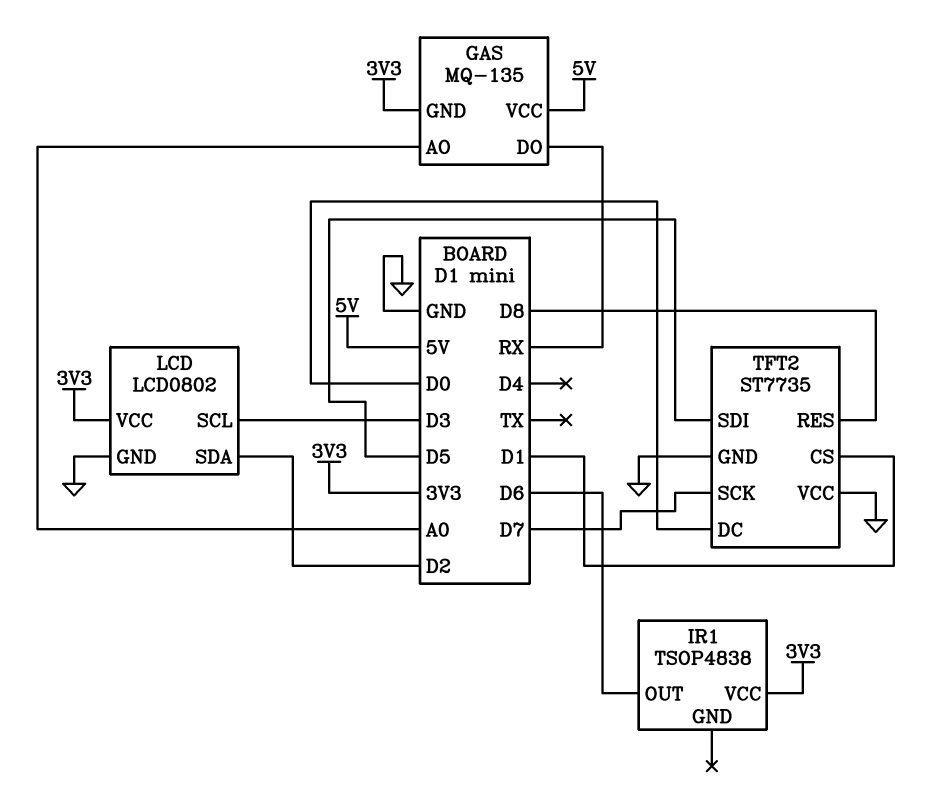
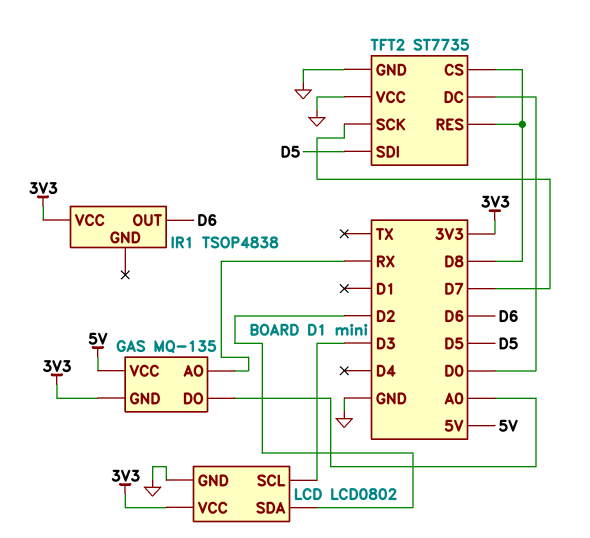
GAS pin AO: A0 -> RX
GAS pin DO: RX -> A0
TFT2 pin CS: D1 -> D8

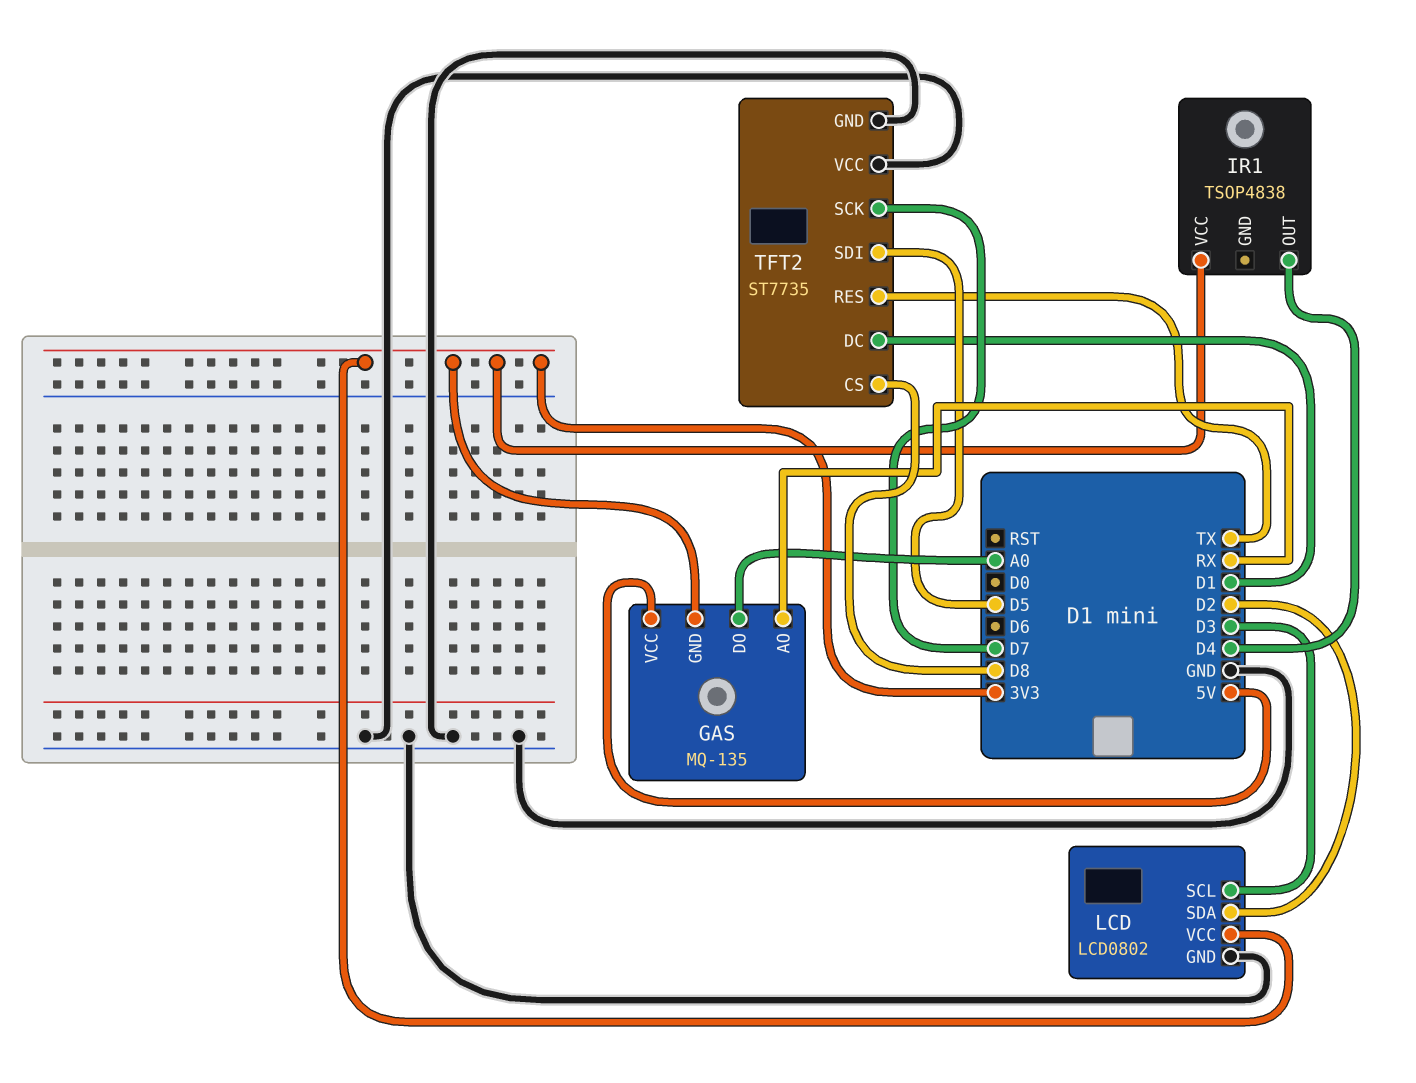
IR1 pin OUT: D6 -> D4
TFT2 pin DC: D0 -> D1
TFT2 pin RES: D8 -> TX

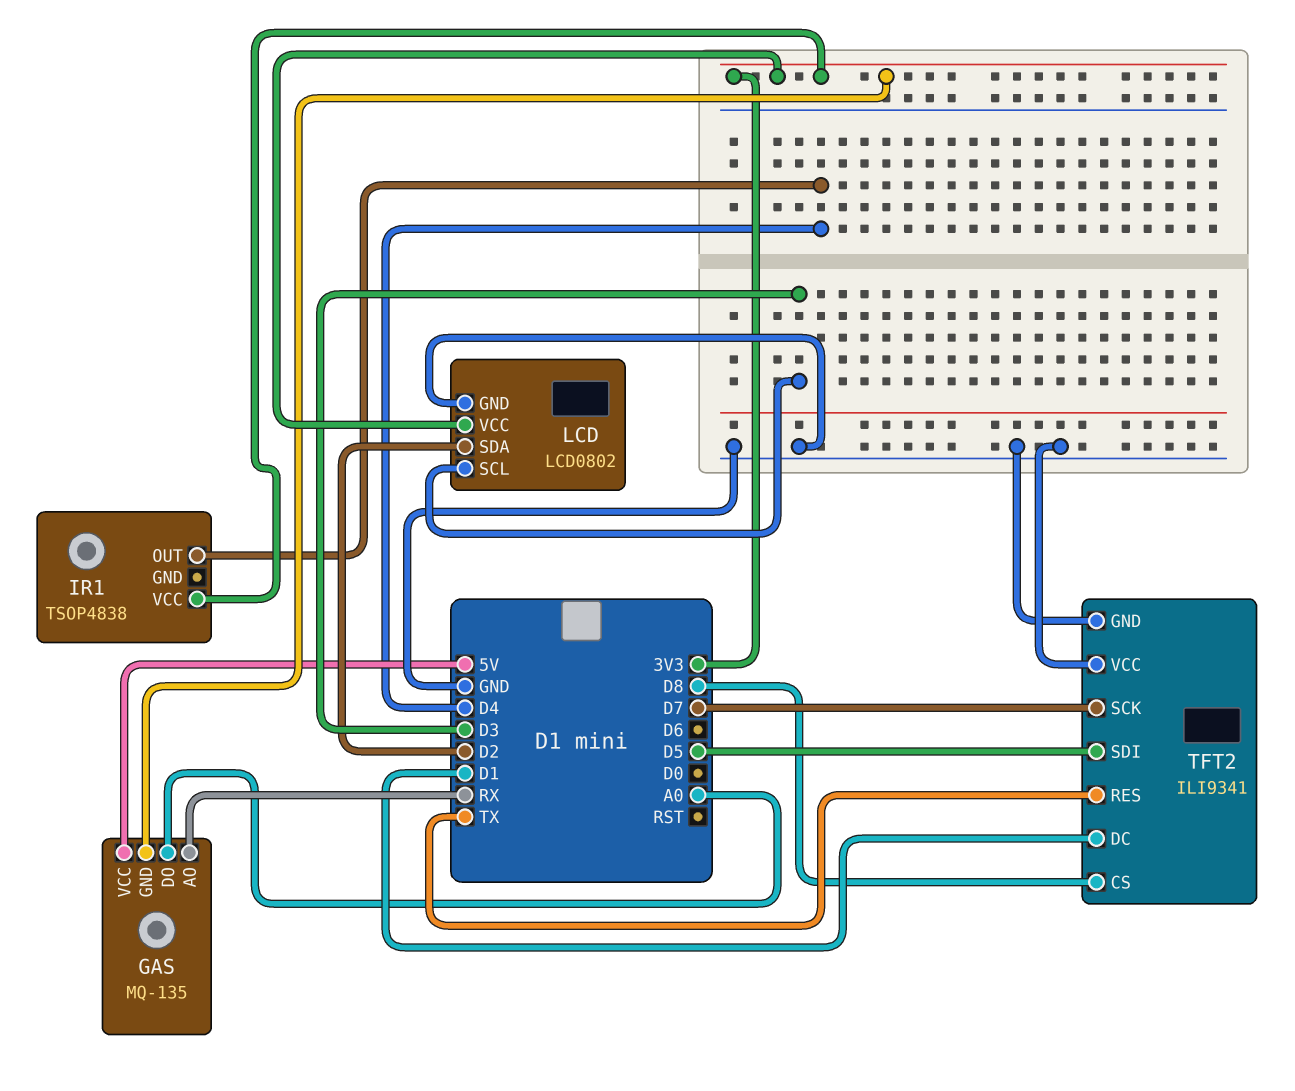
TFT2: ST7735 -> ILI9341

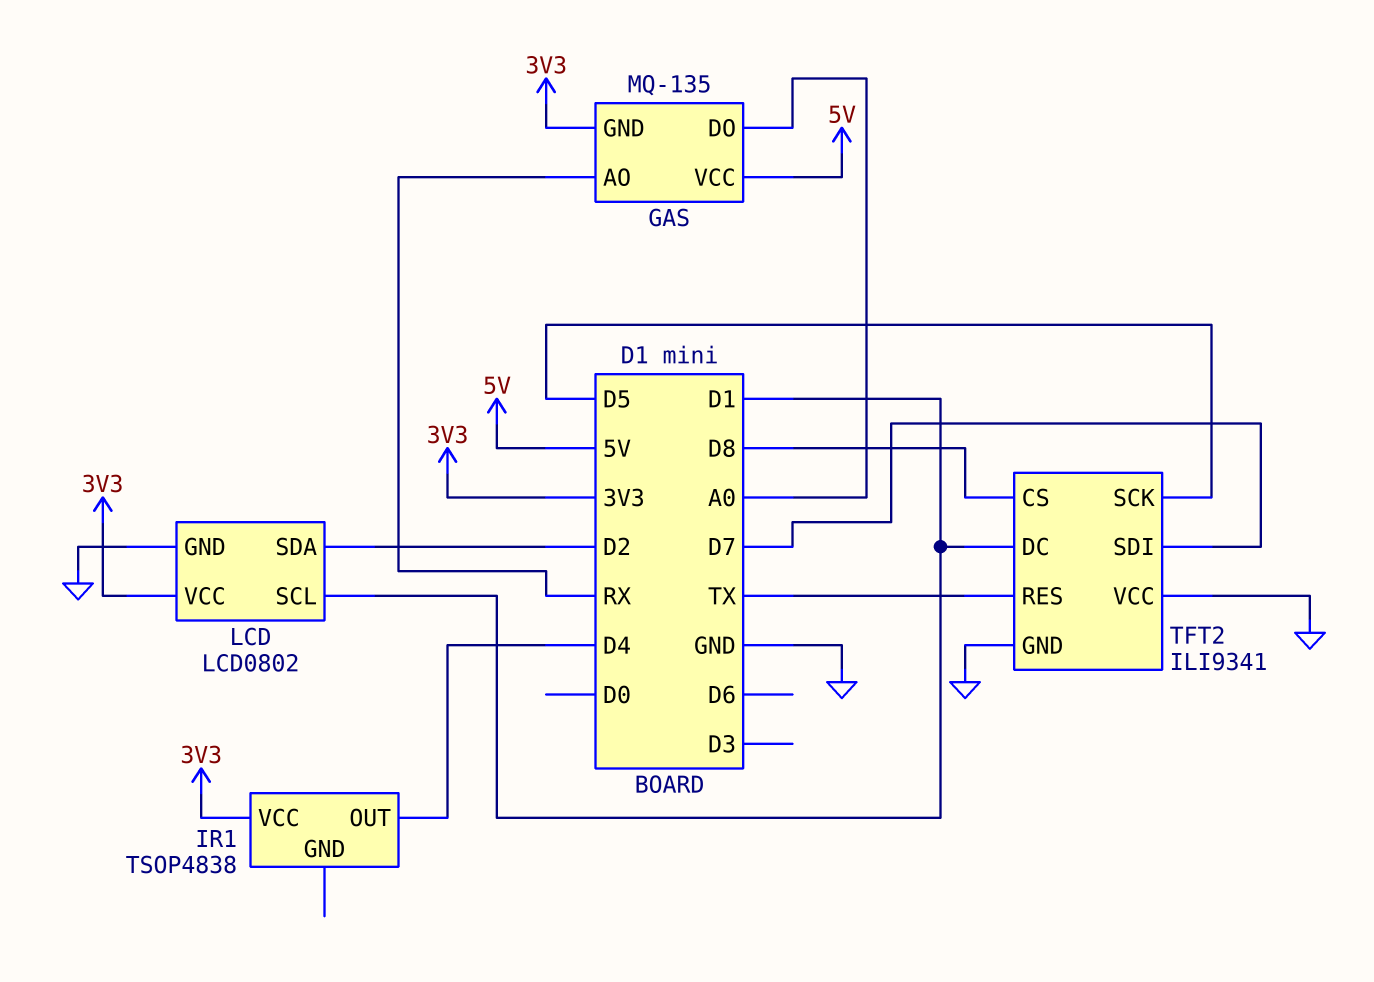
LCD pin SCL: D3 -> D1
TFT2 pin SCK: D7 -> D5
TFT2 pin SDI: D5 -> D7

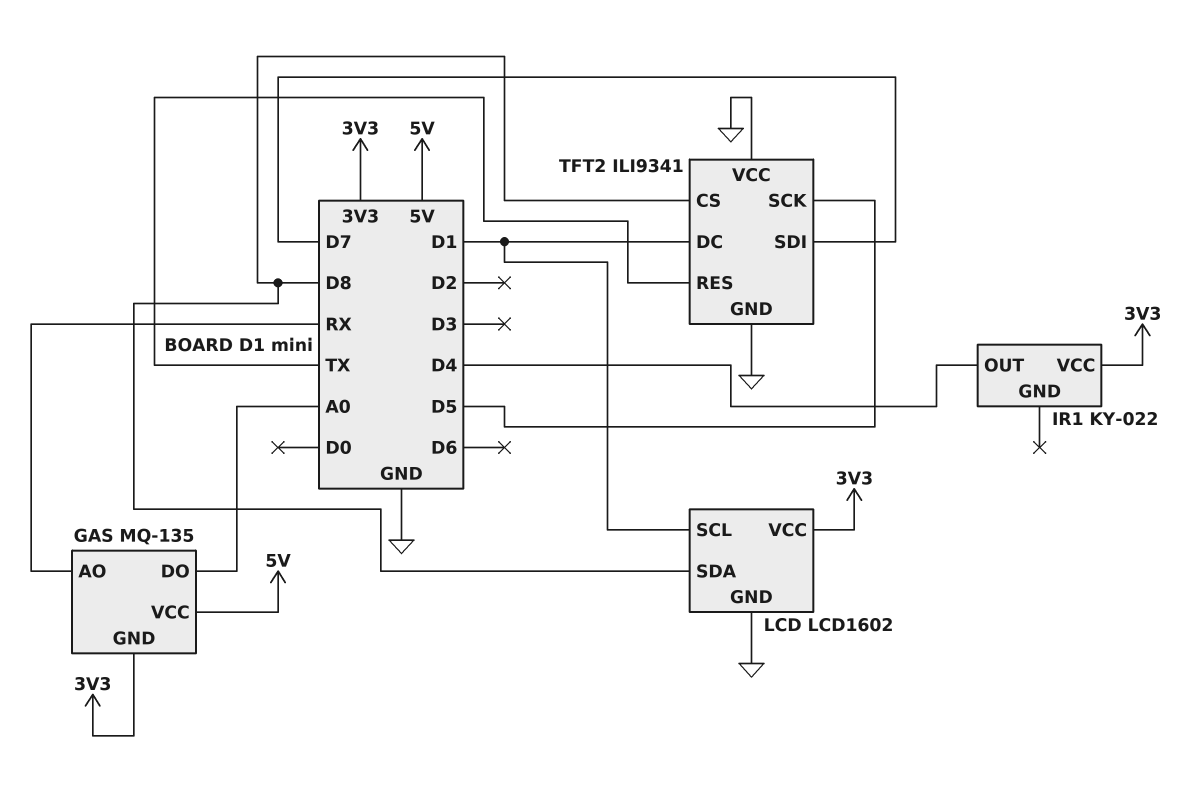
IR1: TSOP4838 -> KY-022
LCD: LCD0802 -> LCD1602
LCD pin SDA: D2 -> D8

